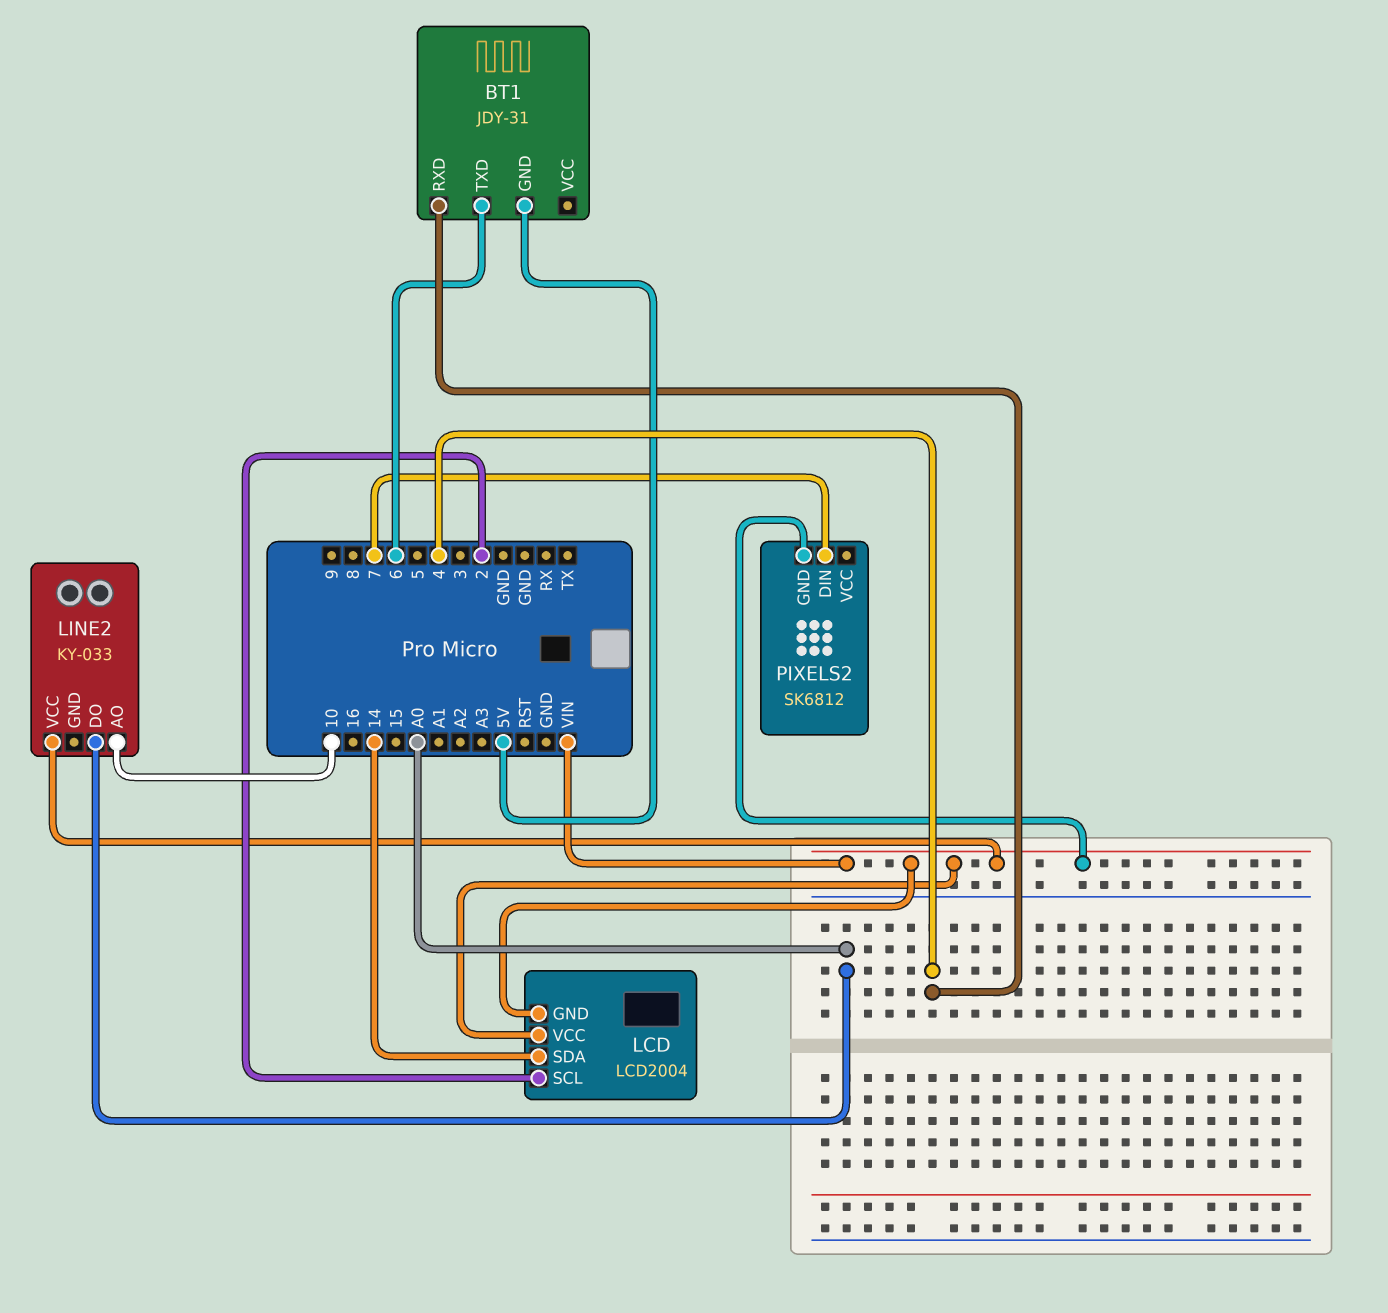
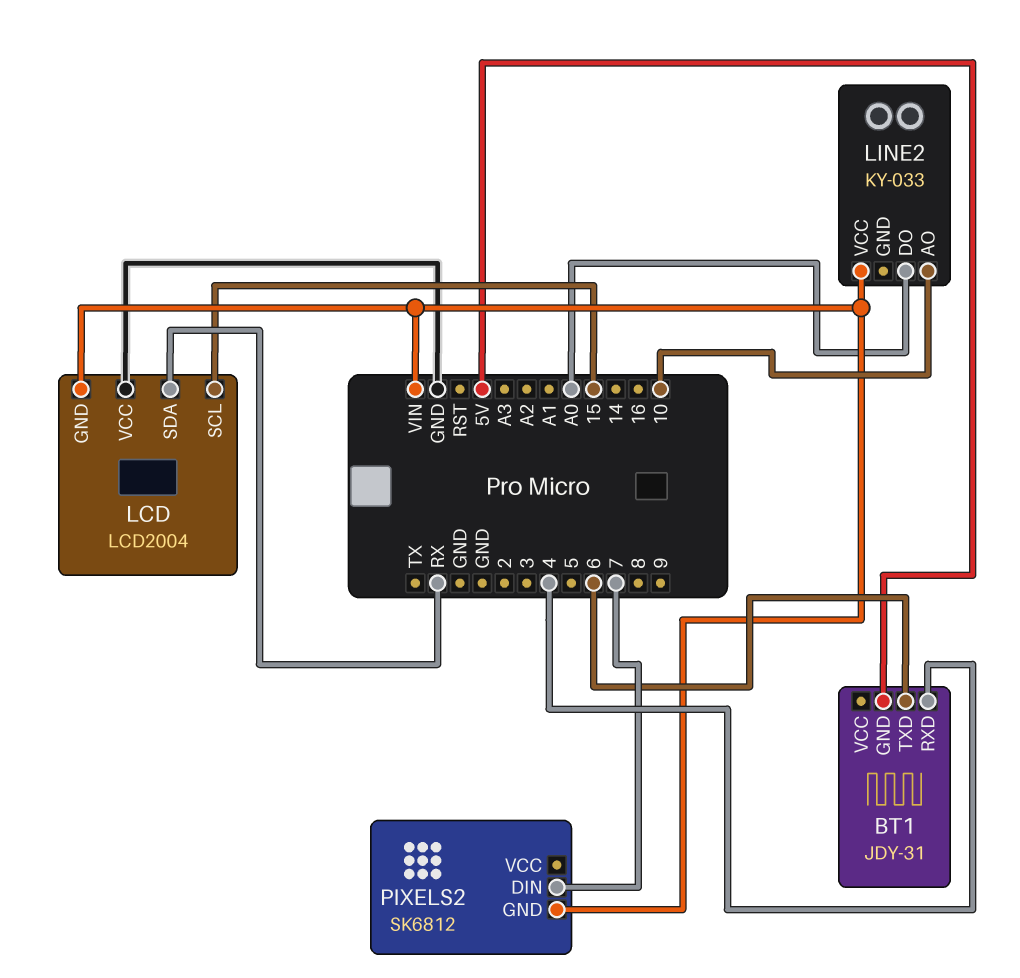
LCD pin SCL: 2 -> 15
LCD pin SDA: 14 -> RX
LCD pin VCC: VIN -> GND

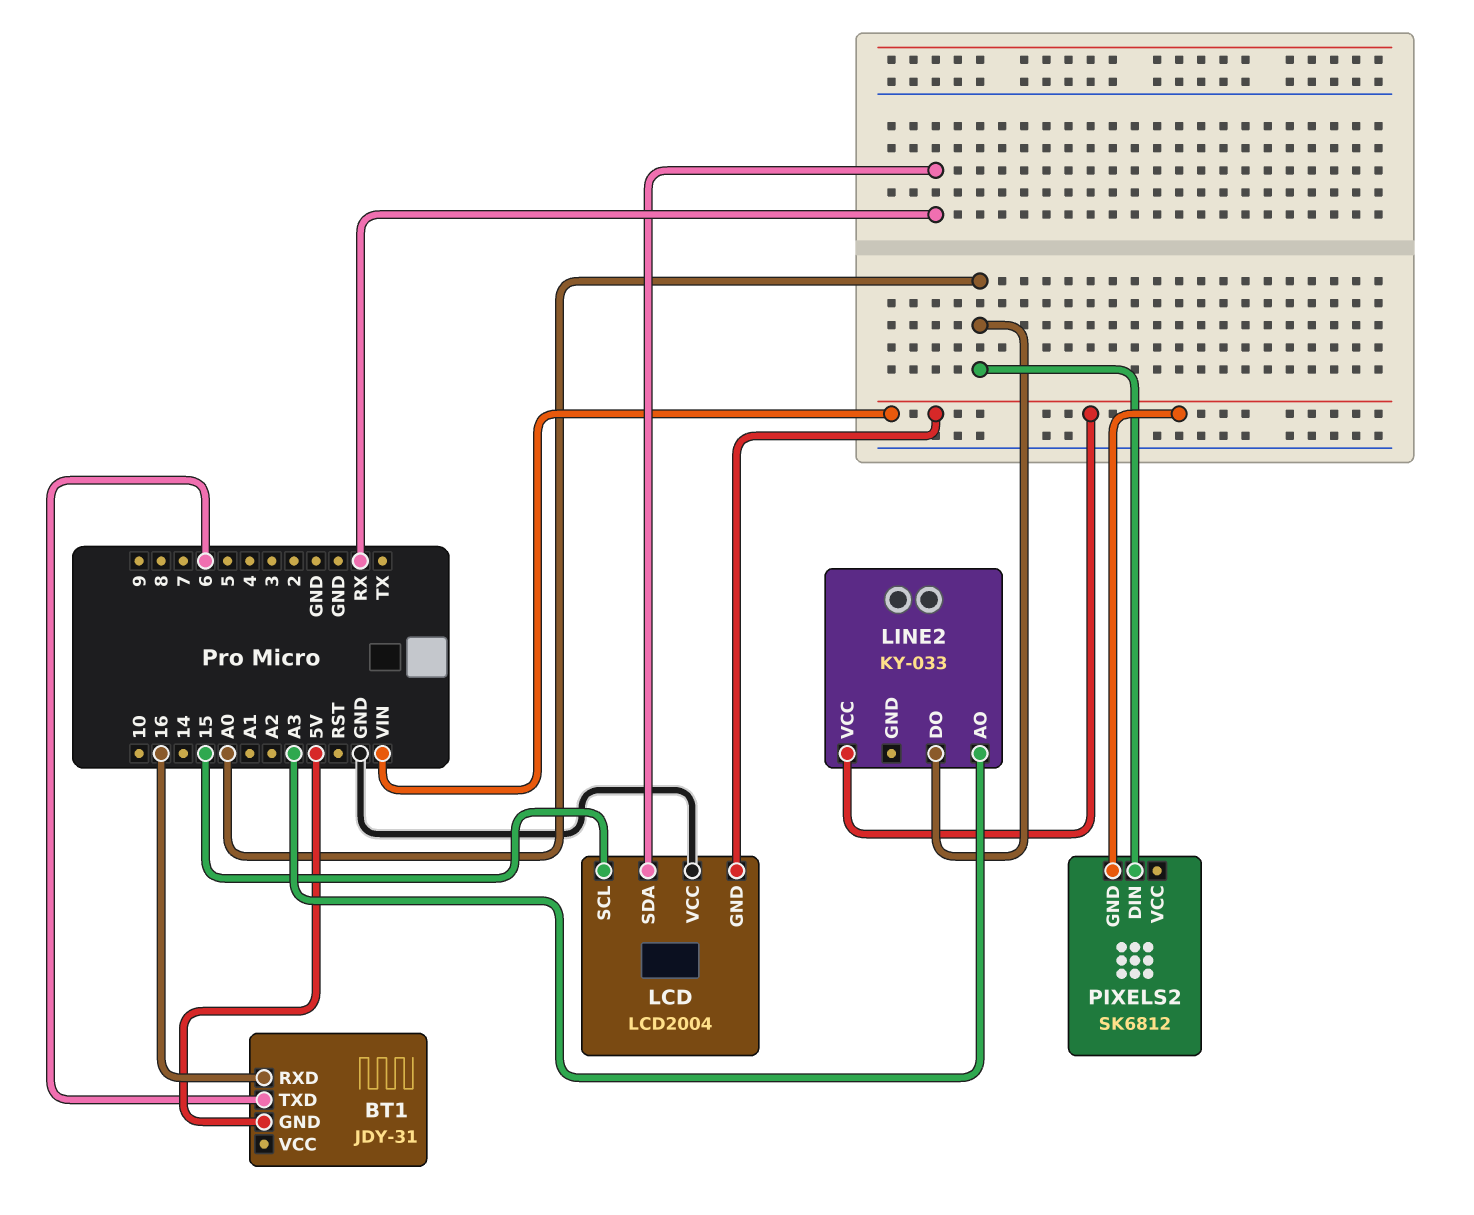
BT1 pin RXD: 4 -> 16
LINE2 pin AO: 10 -> A3
PIXELS2 pin DIN: 7 -> A0

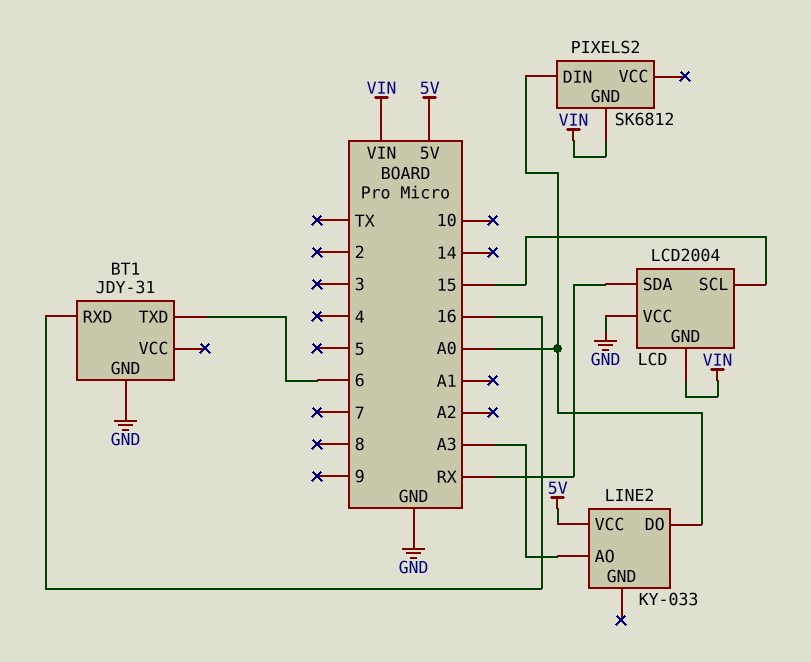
BT1 pin GND: 5V -> GND
LINE2 pin VCC: VIN -> 5V

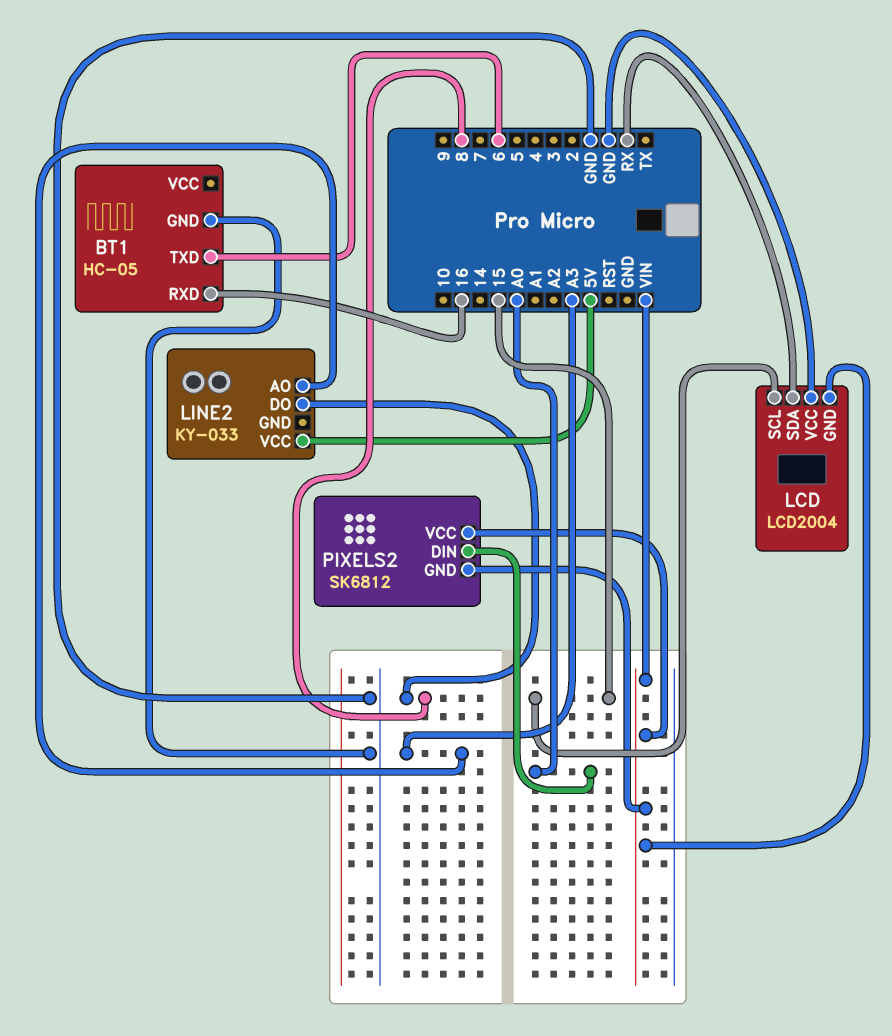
BT1: JDY-31 -> HC-05
LINE2 pin DO: A0 -> 8
PIXELS2 pin VCC: none -> VIN

